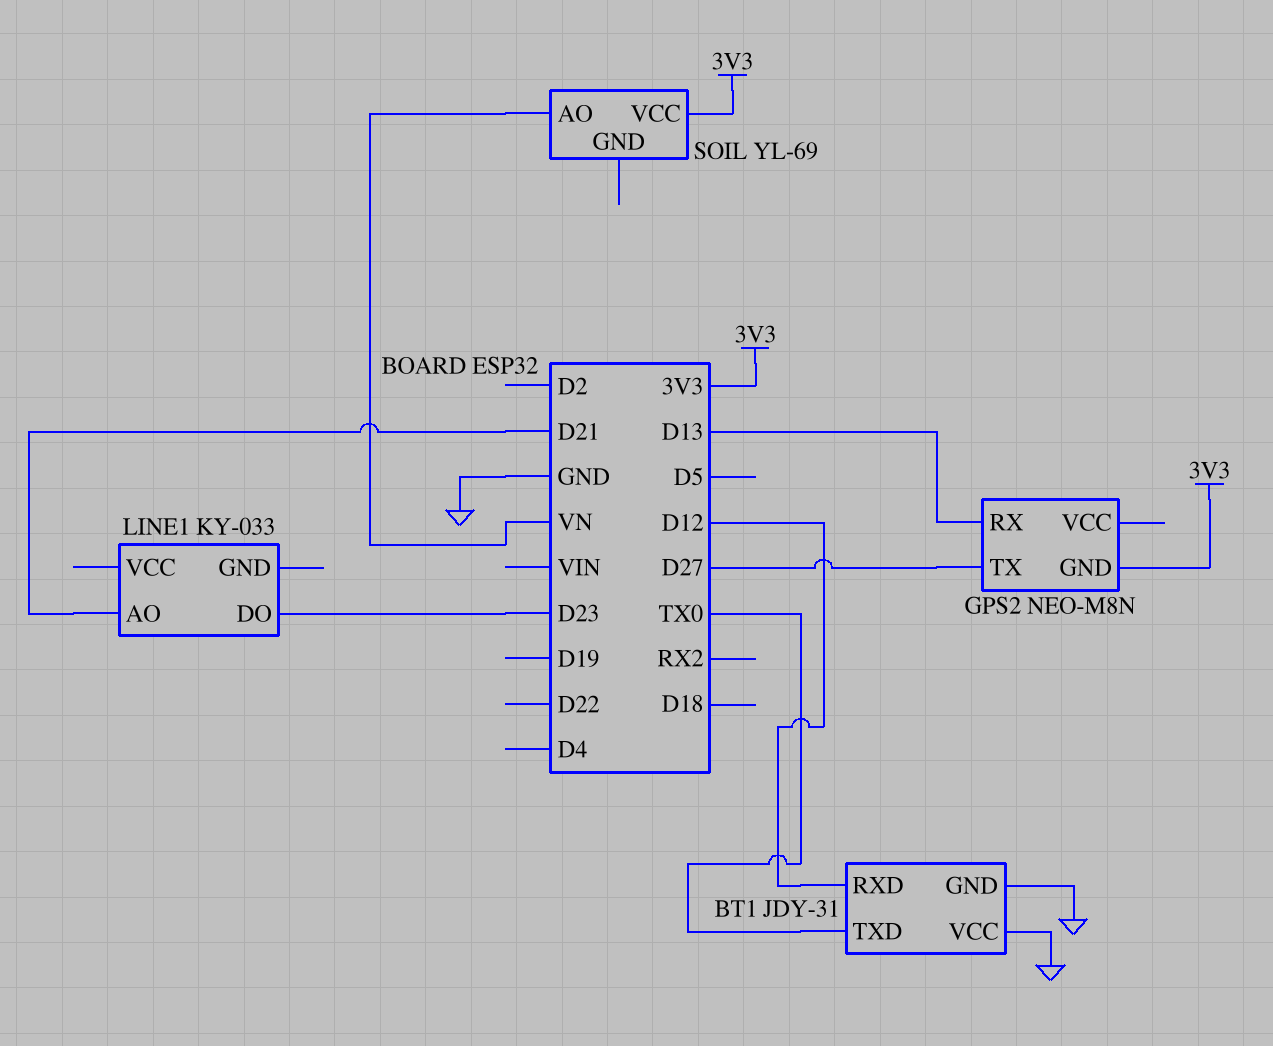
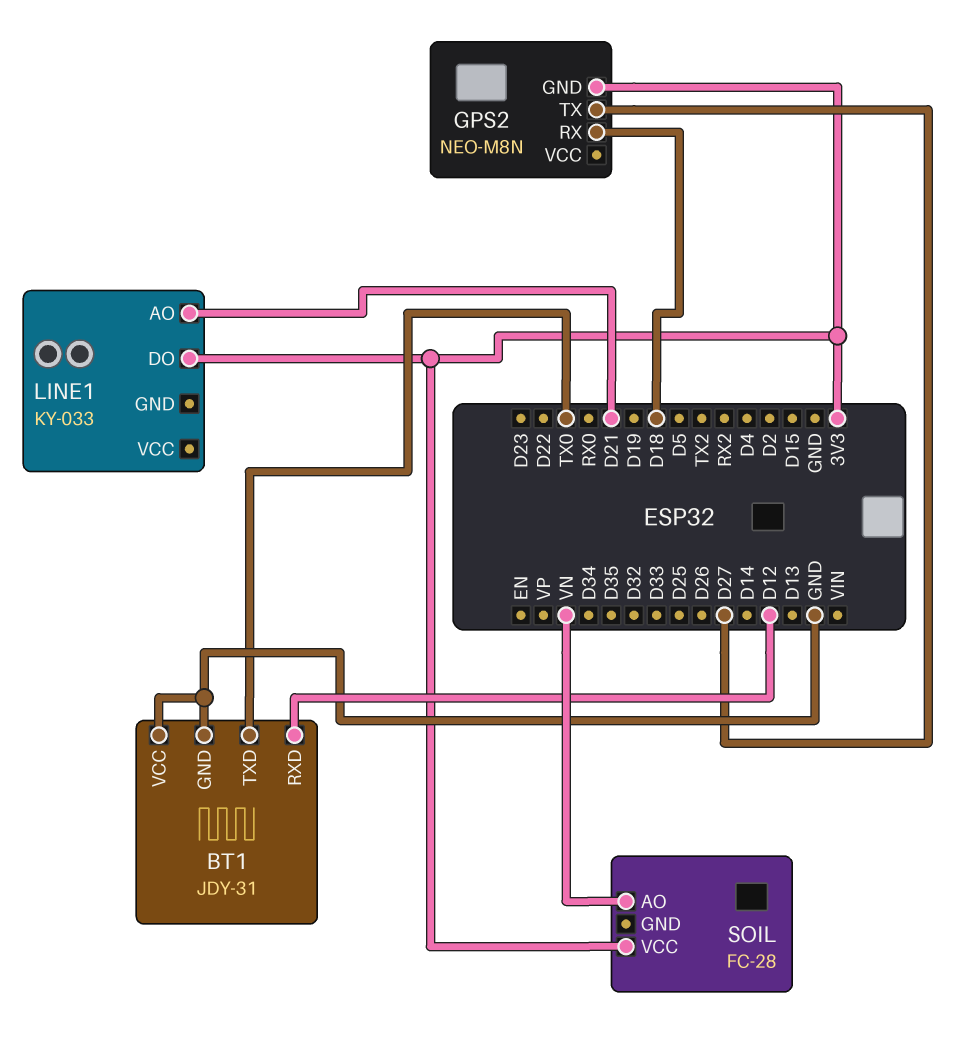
GPS2 pin RX: D13 -> D18
LINE1 pin DO: D23 -> 3V3
SOIL: YL-69 -> FC-28

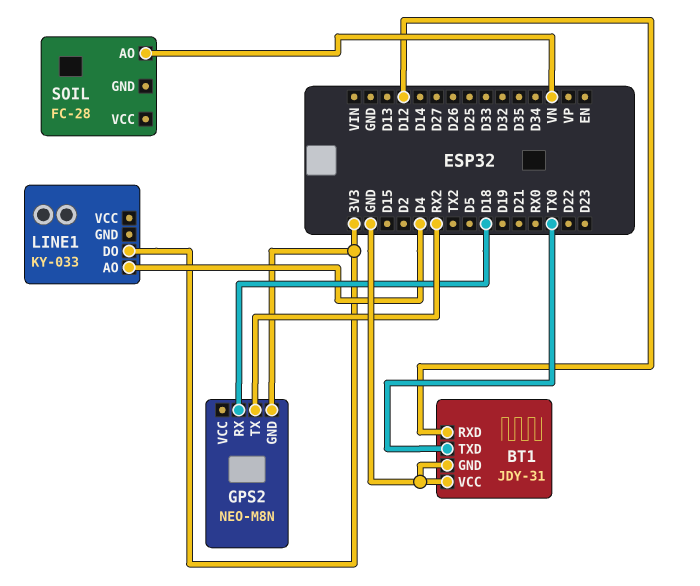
GPS2 pin TX: D27 -> RX2
LINE1 pin AO: D21 -> D4
SOIL pin VCC: 3V3 -> none

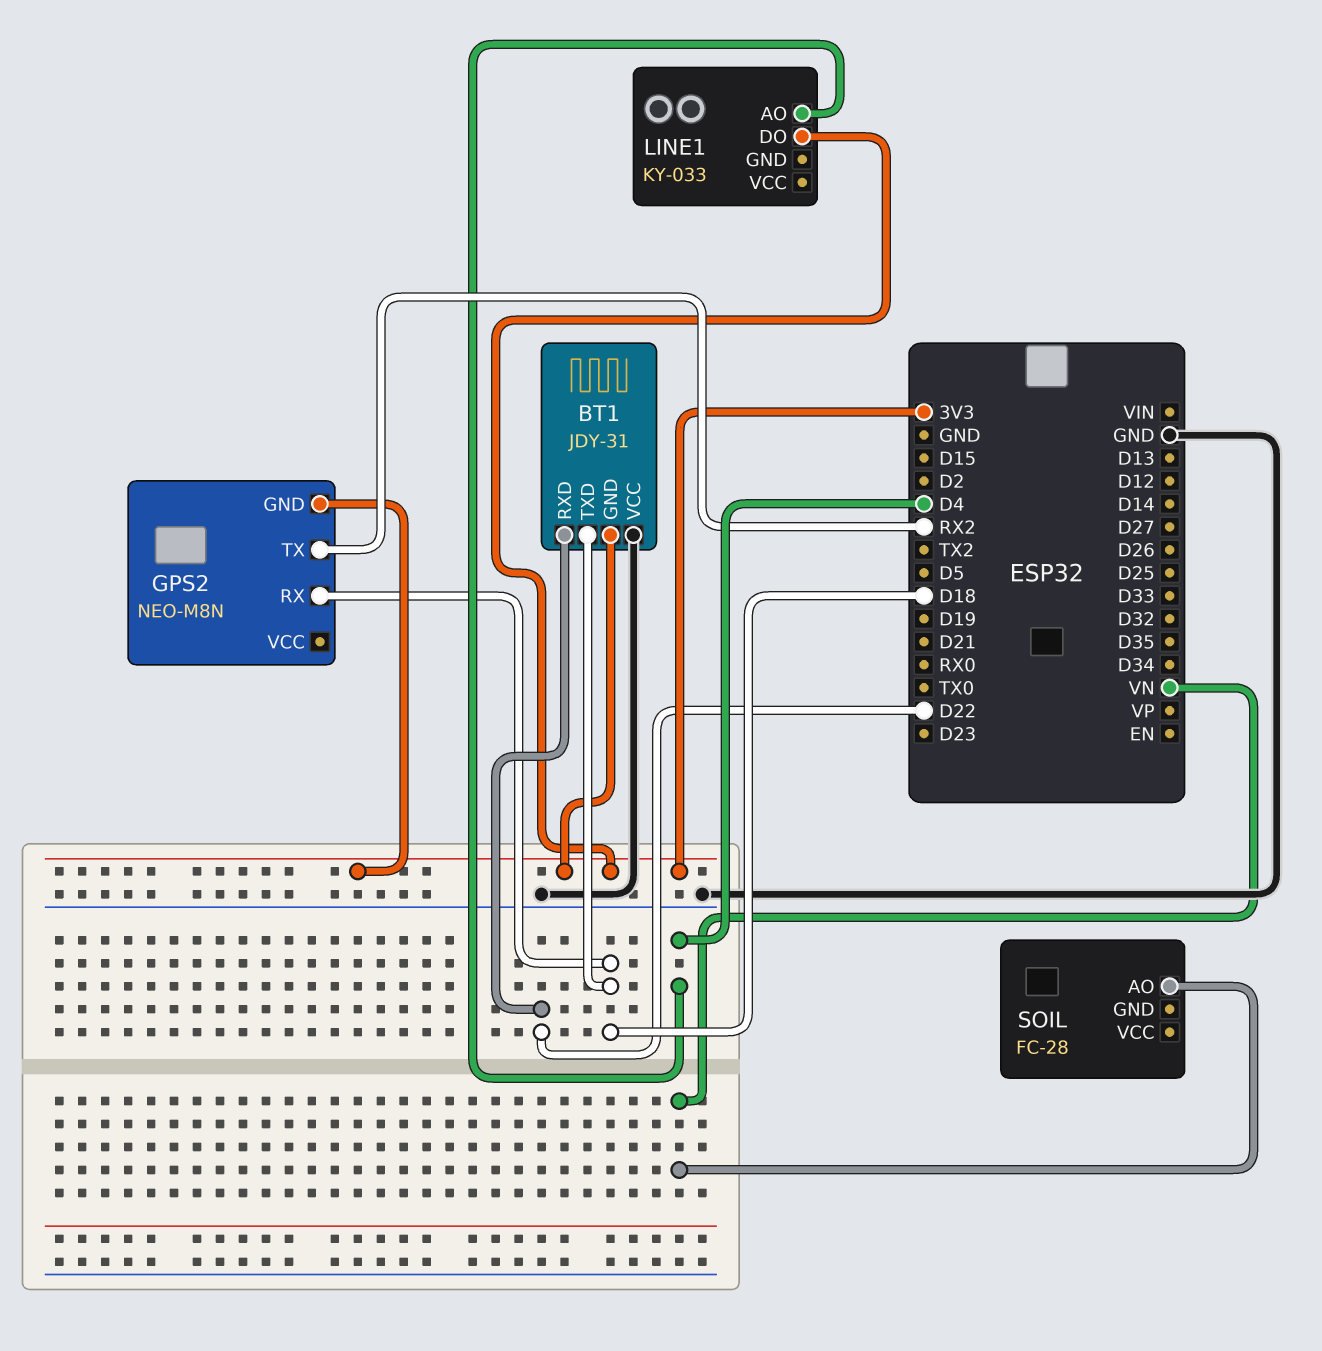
BT1 pin GND: GND -> 3V3
BT1 pin RXD: D12 -> D22
BT1 pin TXD: TX0 -> D18

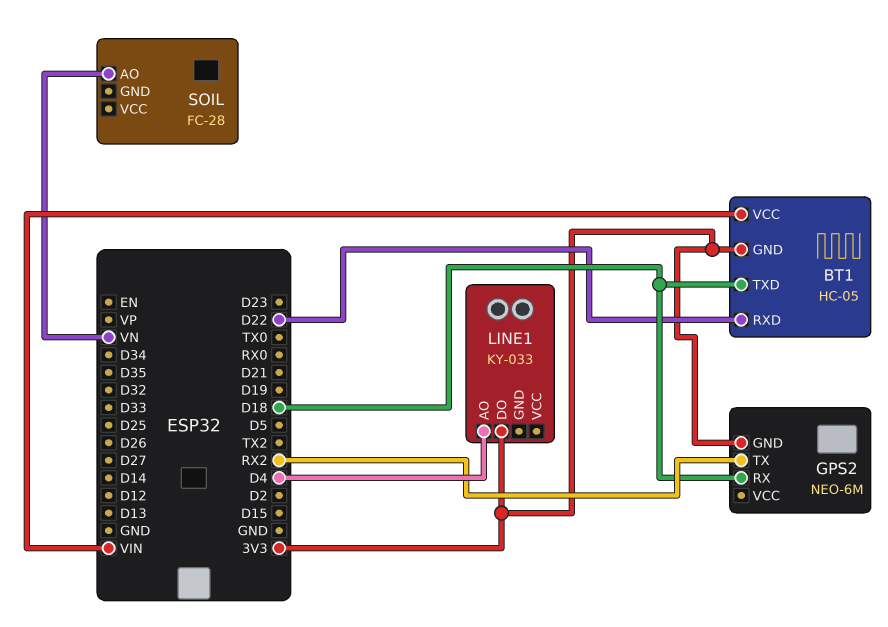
BT1: JDY-31 -> HC-05
BT1 pin VCC: GND -> VIN
GPS2: NEO-M8N -> NEO-6M

